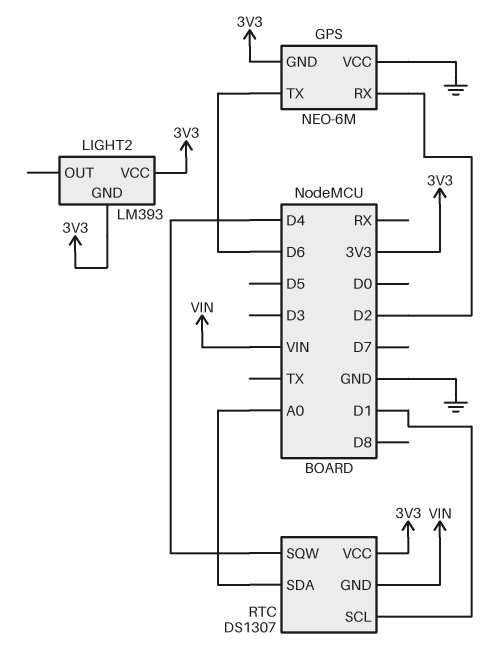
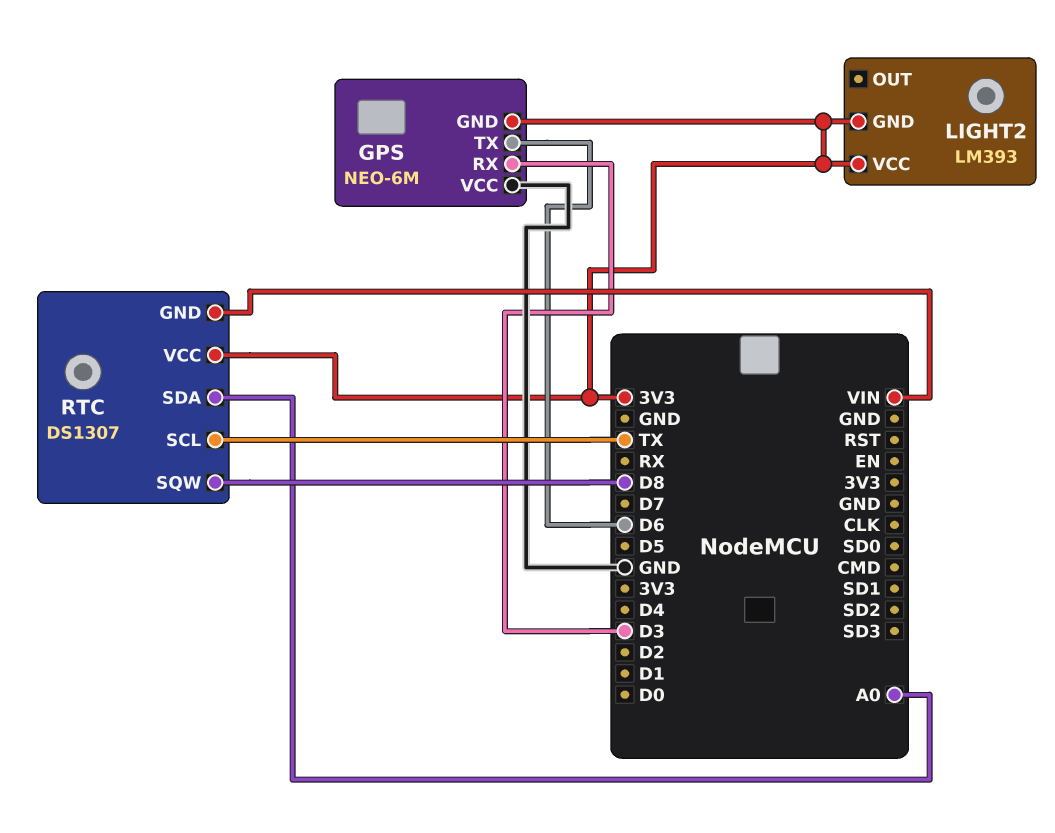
GPS pin RX: D2 -> D3
RTC pin SCL: D1 -> TX
RTC pin SQW: D4 -> D8

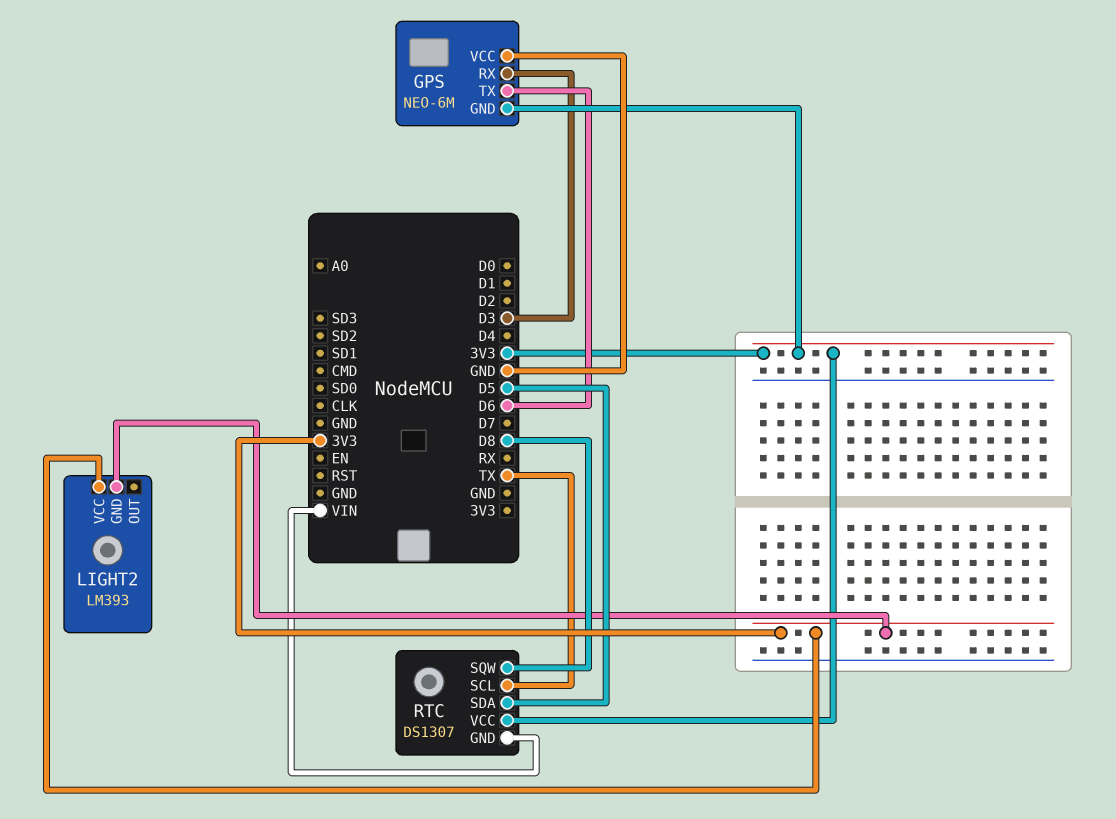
RTC pin SDA: A0 -> D5

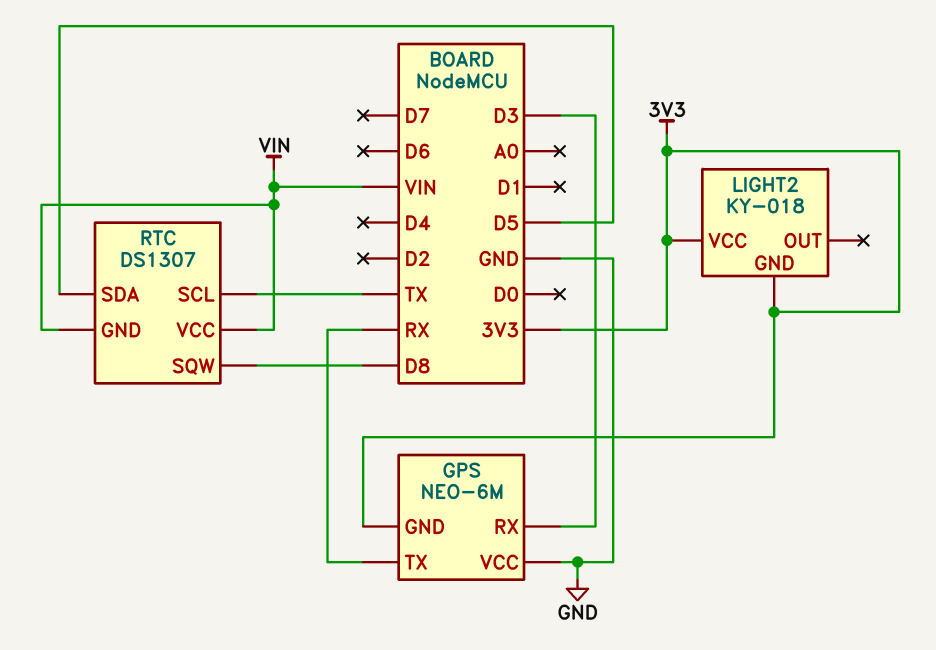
GPS pin TX: D6 -> RX
LIGHT2: LM393 -> KY-018
RTC pin VCC: 3V3 -> VIN

